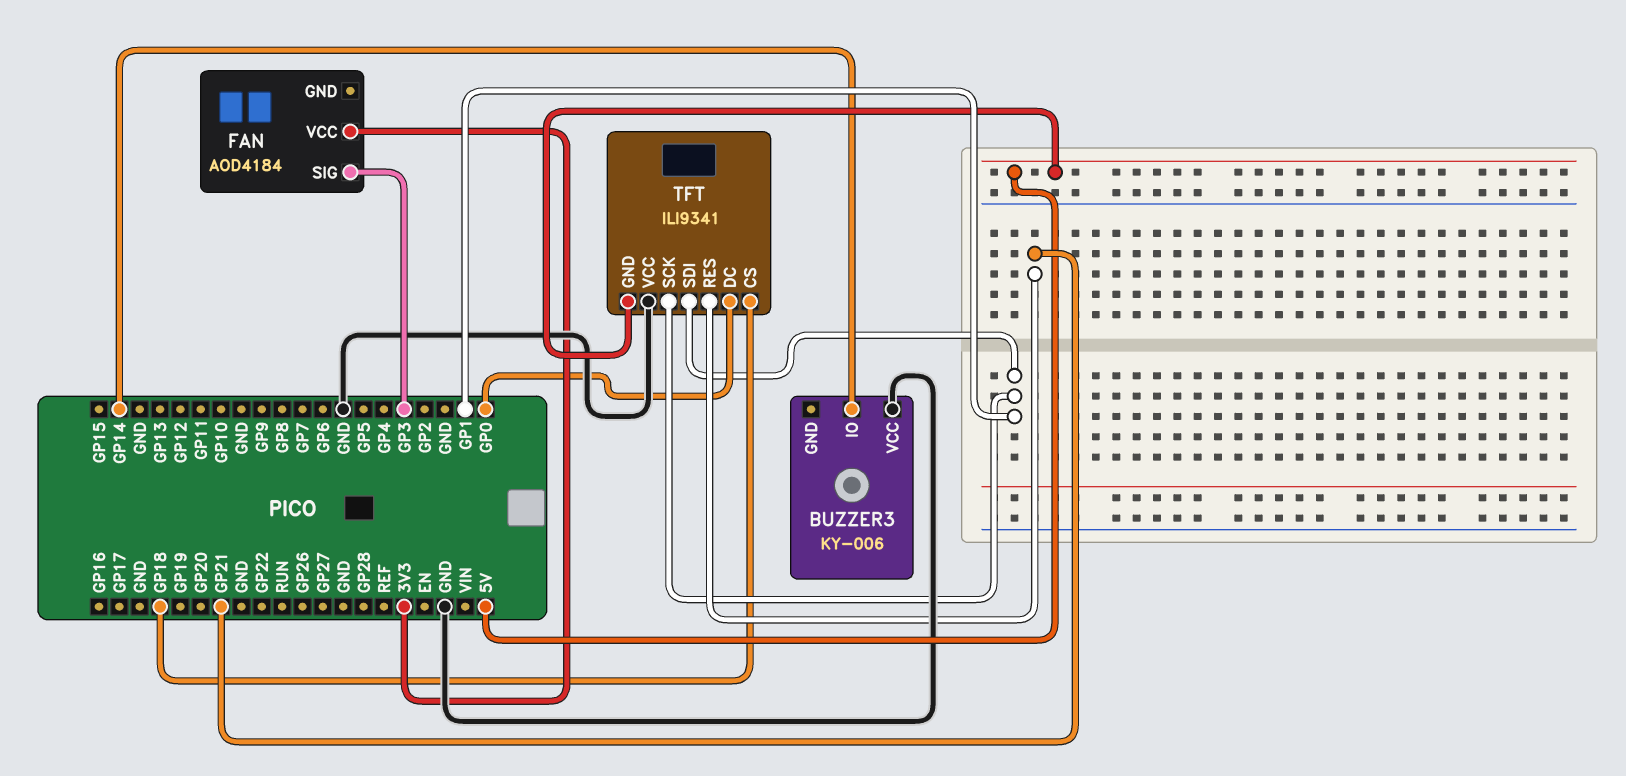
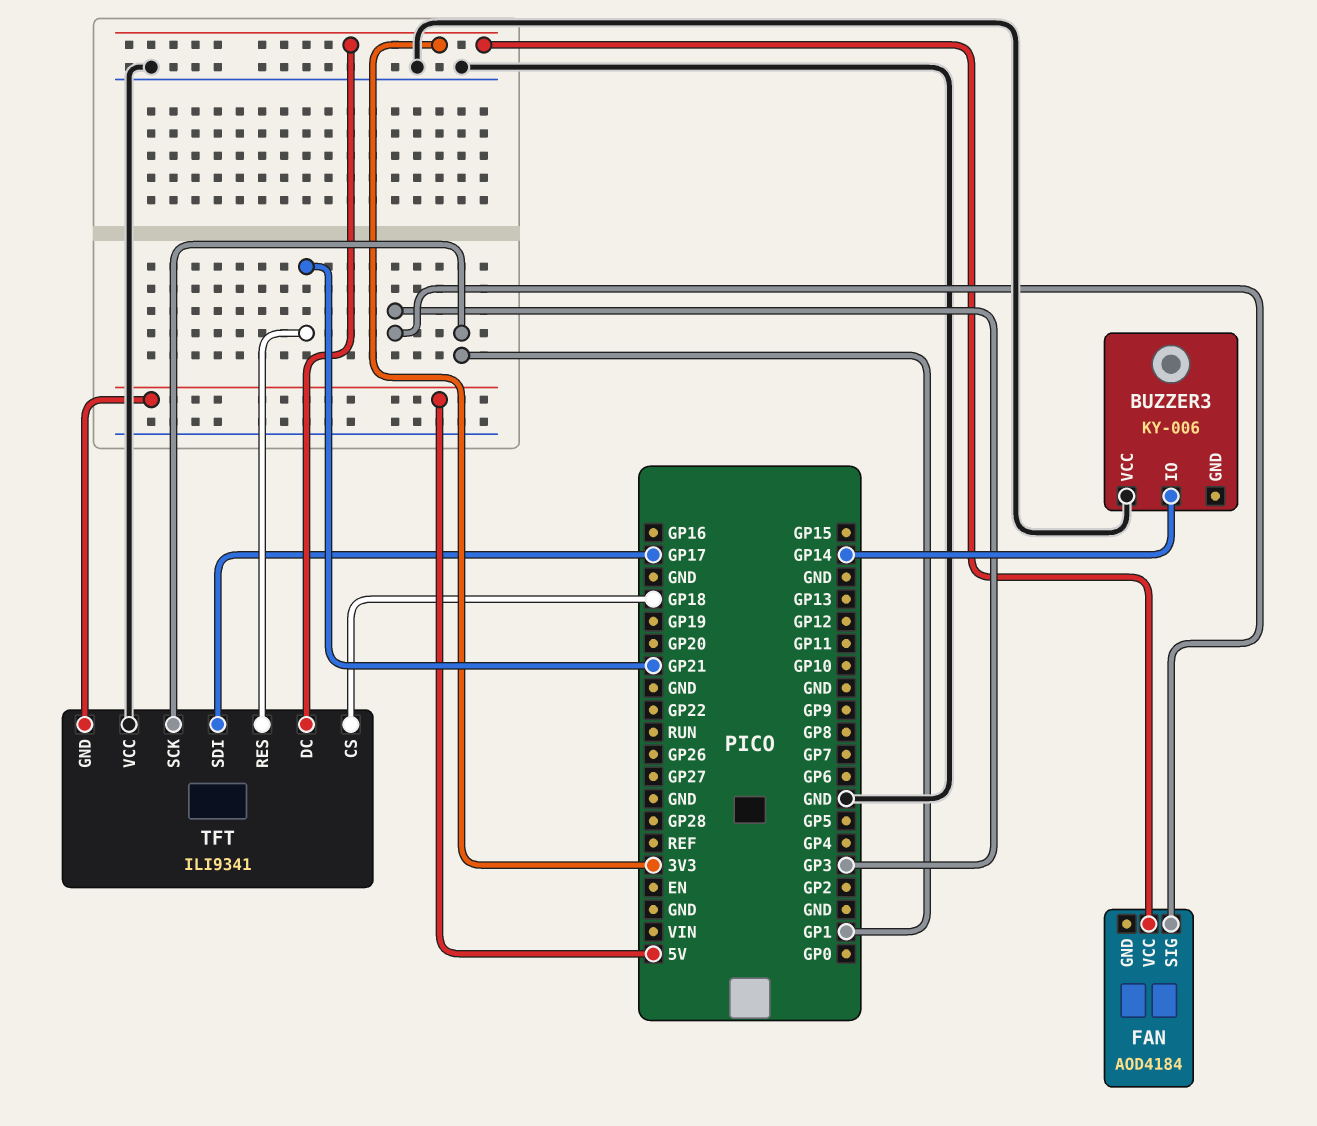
TFT pin DC: GP0 -> 3V3
TFT pin SDI: GP1 -> GP17

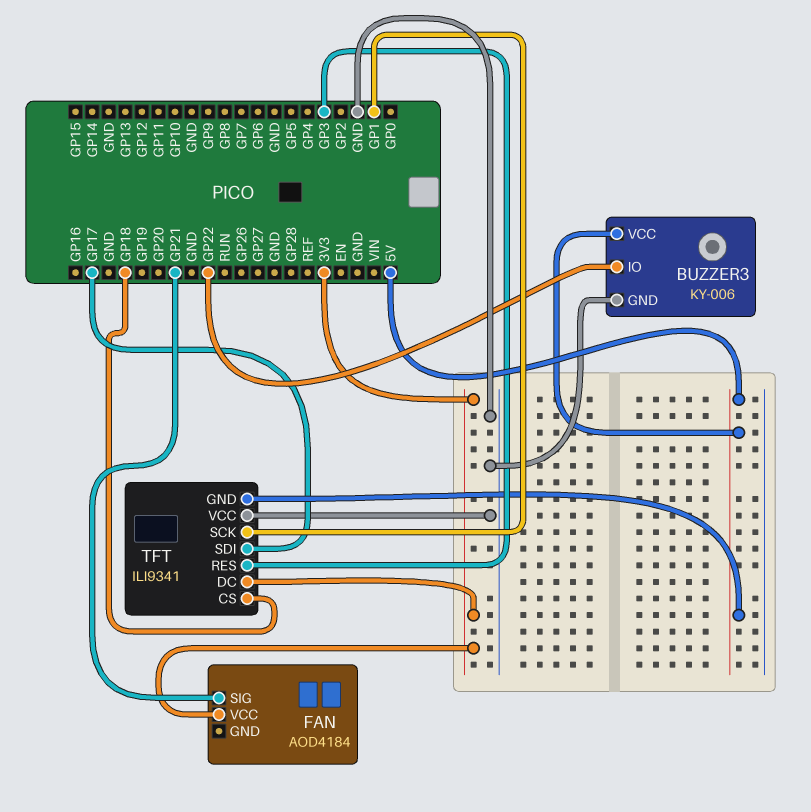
BUZZER3 pin GND: none -> GND
BUZZER3 pin IO: GP14 -> GP22
BUZZER3 pin VCC: GND -> 5V
FAN pin SIG: GP3 -> GP21
TFT pin RES: GP21 -> GP3

